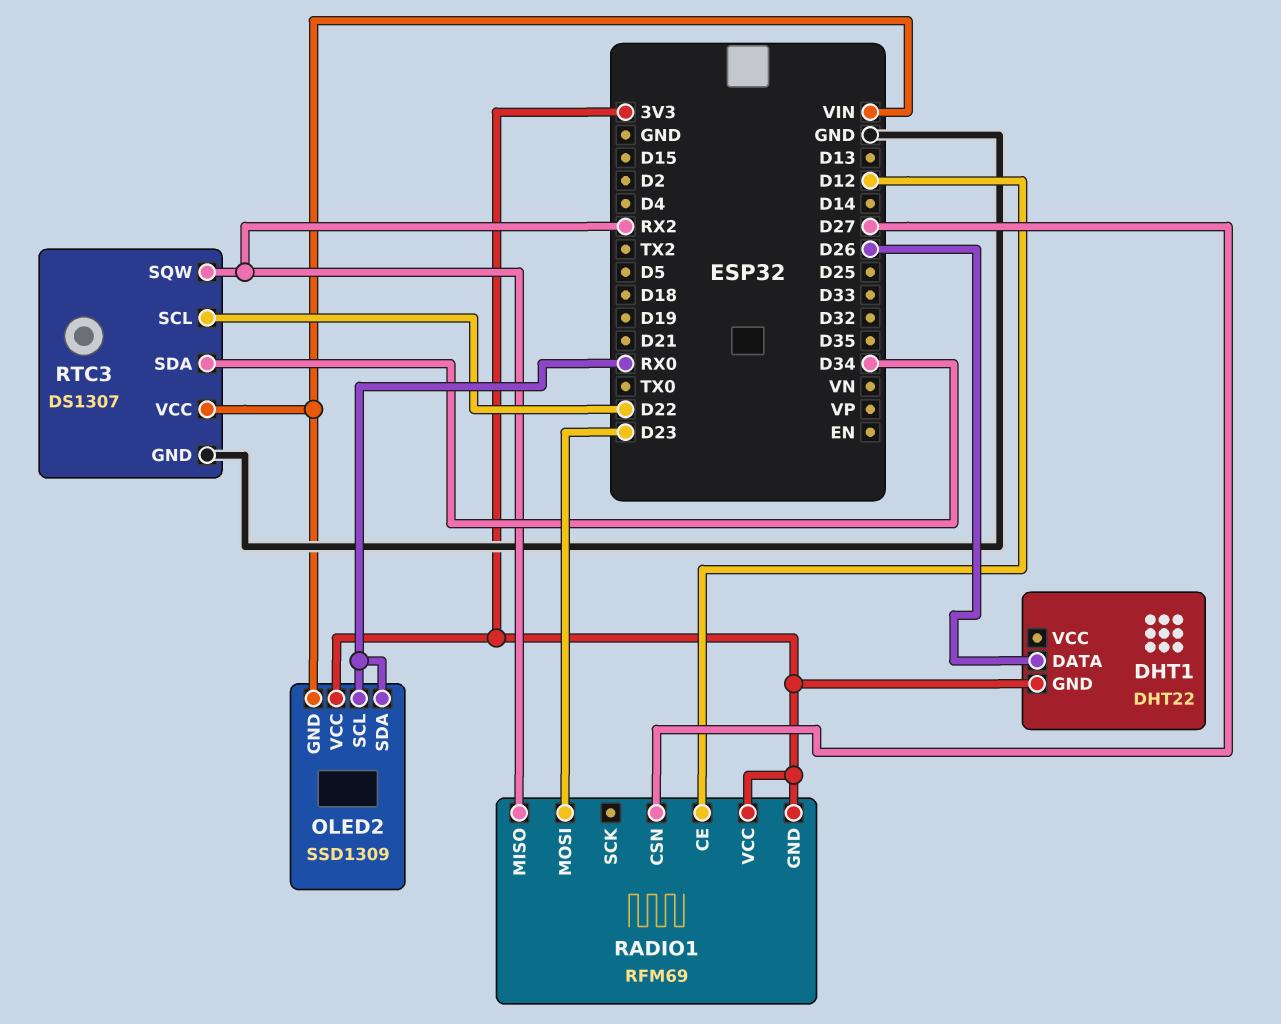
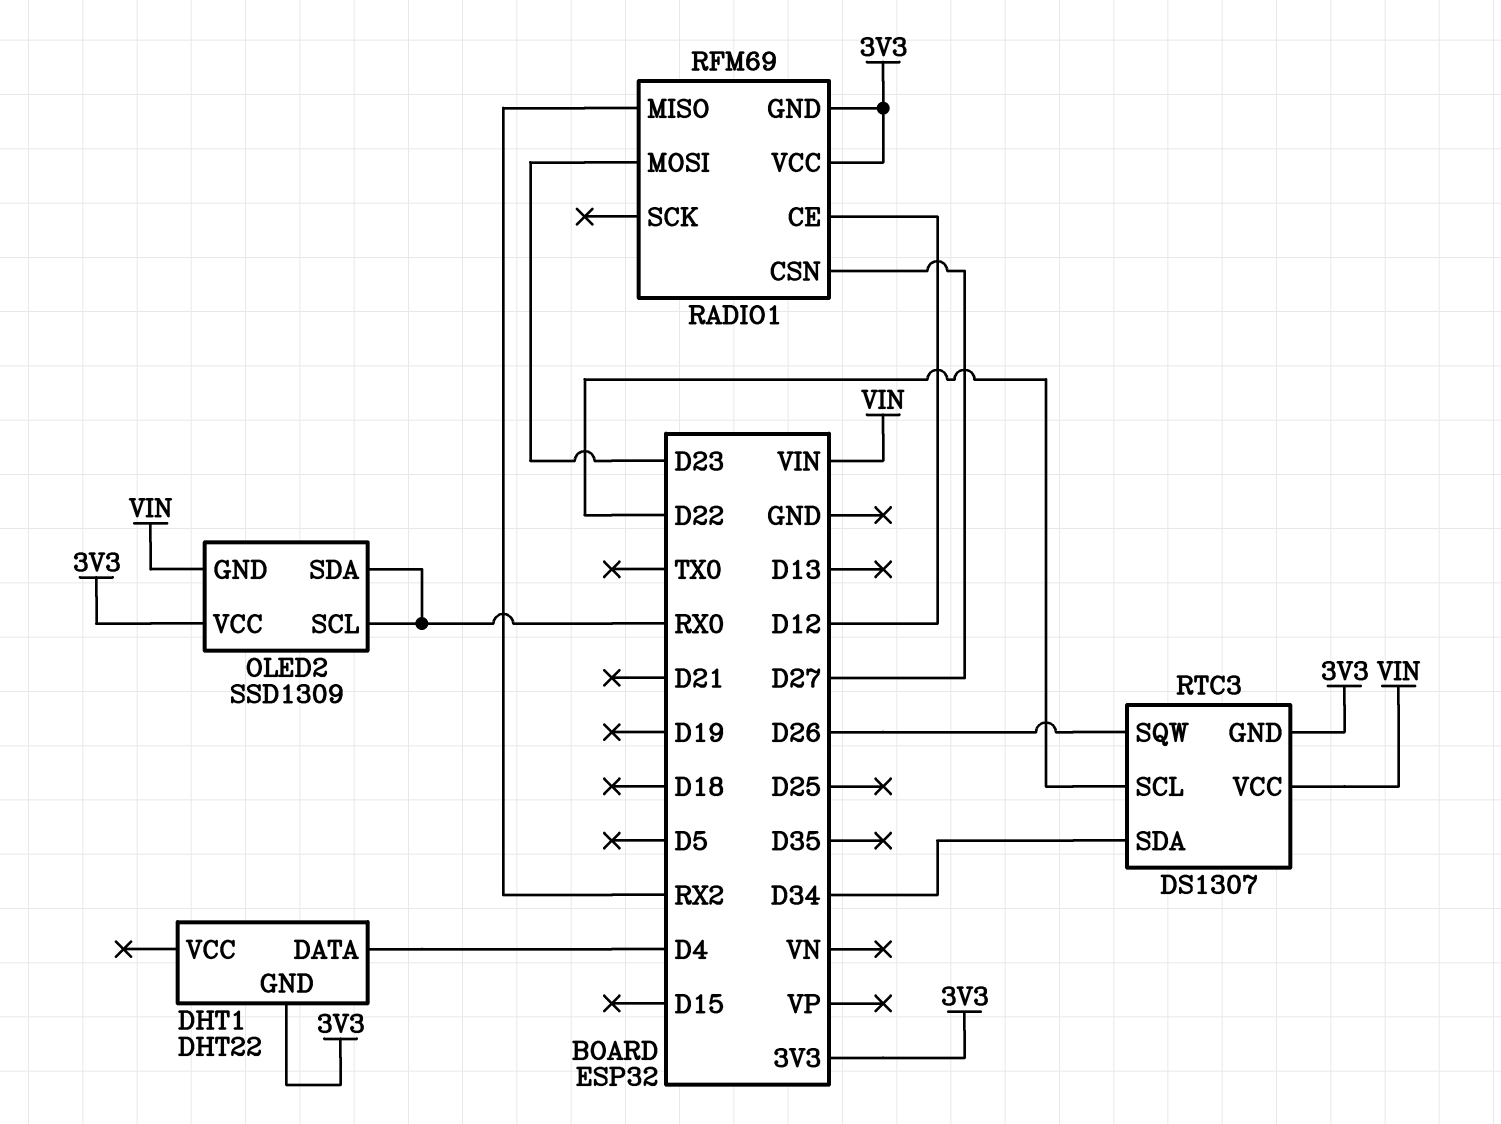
DHT1 pin DATA: D26 -> D4
RTC3 pin GND: GND -> 3V3
RTC3 pin SQW: RX2 -> D26

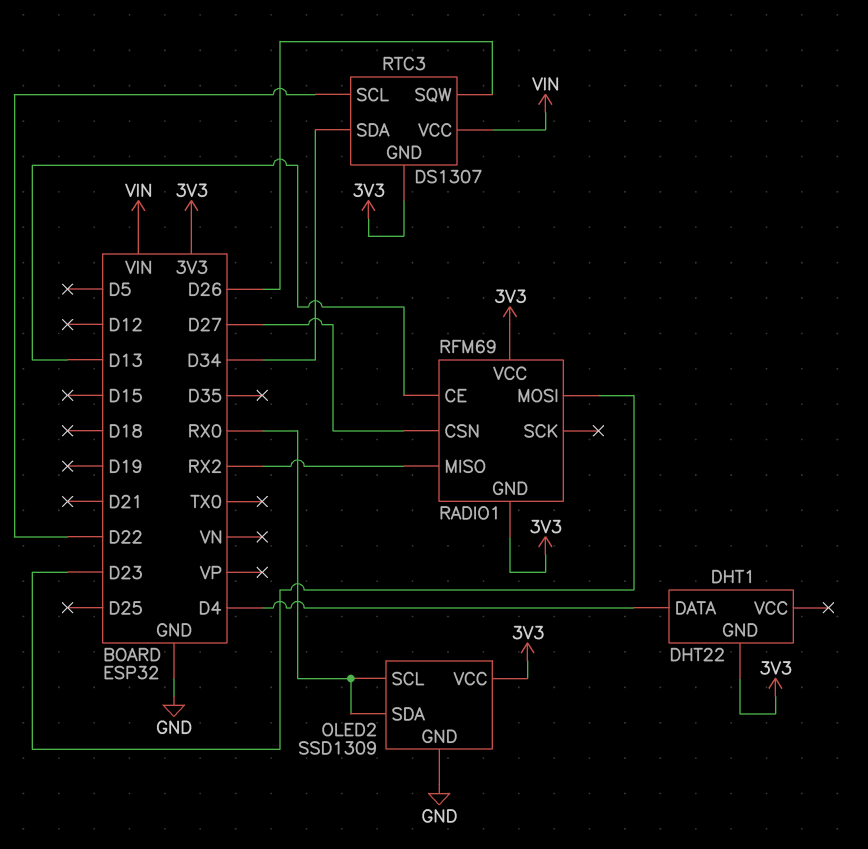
OLED2 pin GND: VIN -> GND
RADIO1 pin CE: D12 -> D13

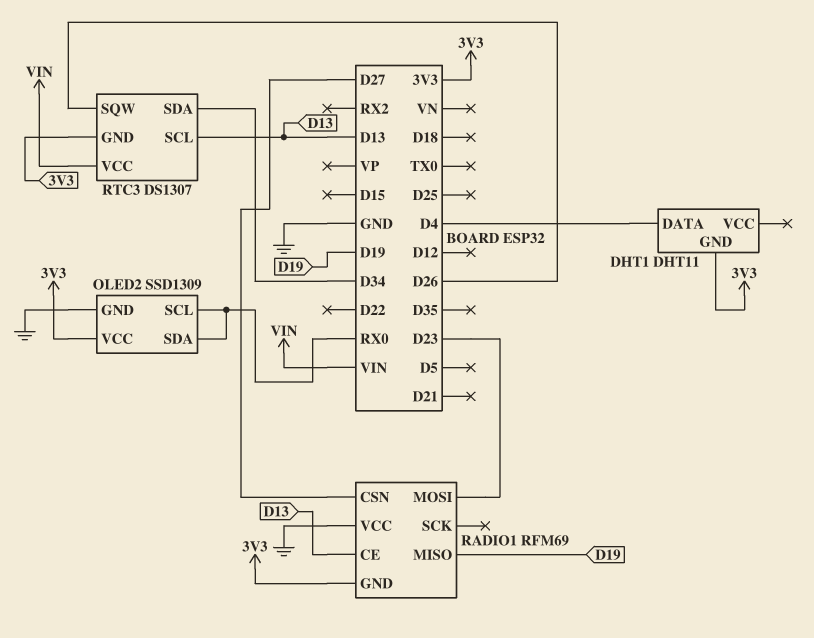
DHT1: DHT22 -> DHT11
RADIO1 pin MISO: RX2 -> D19
RADIO1 pin VCC: 3V3 -> GND
RTC3 pin SCL: D22 -> D13

